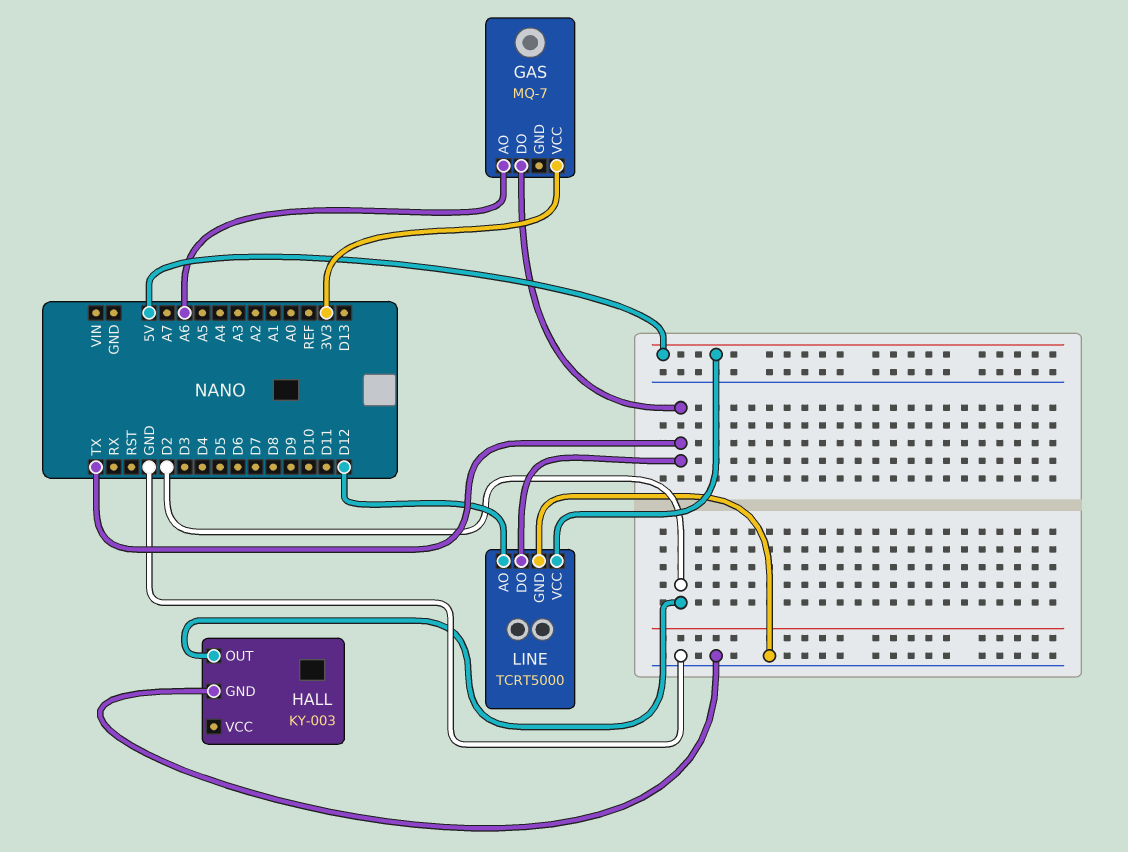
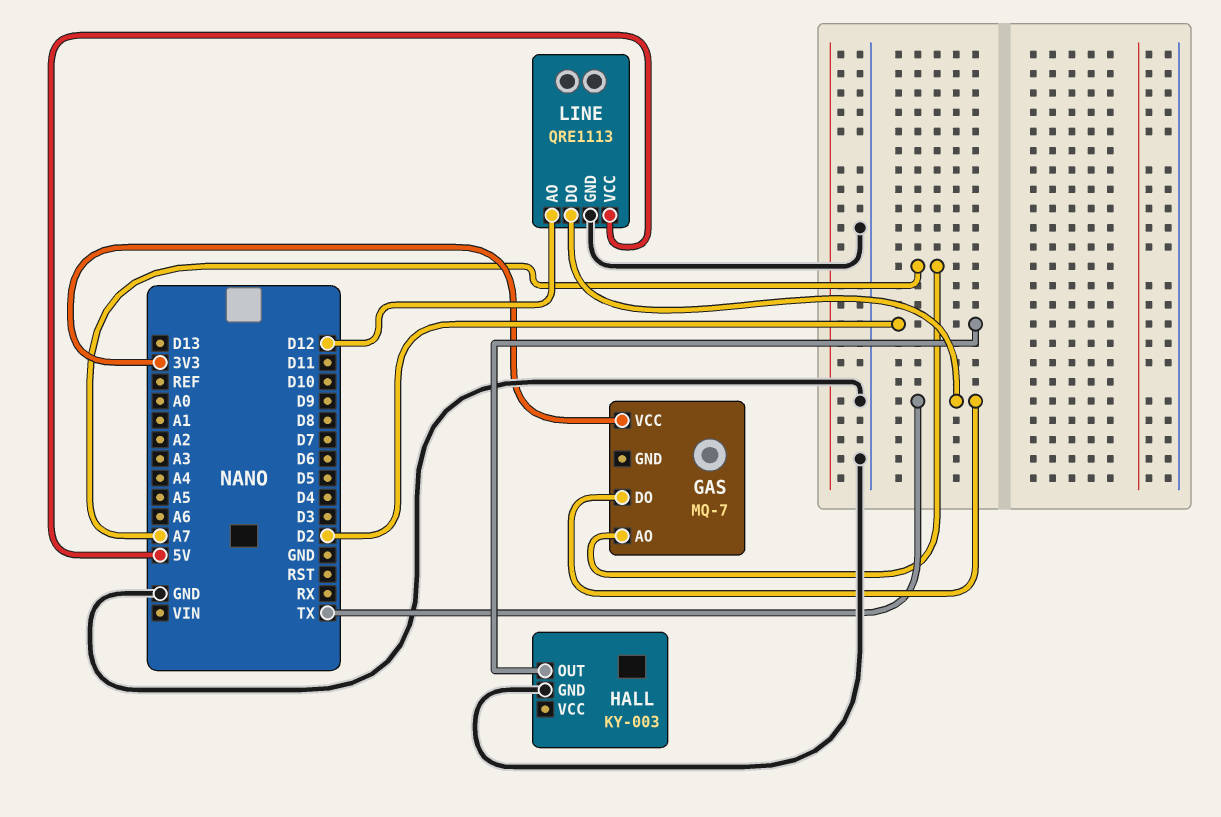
GAS pin AO: A6 -> A7
LINE: TCRT5000 -> QRE1113

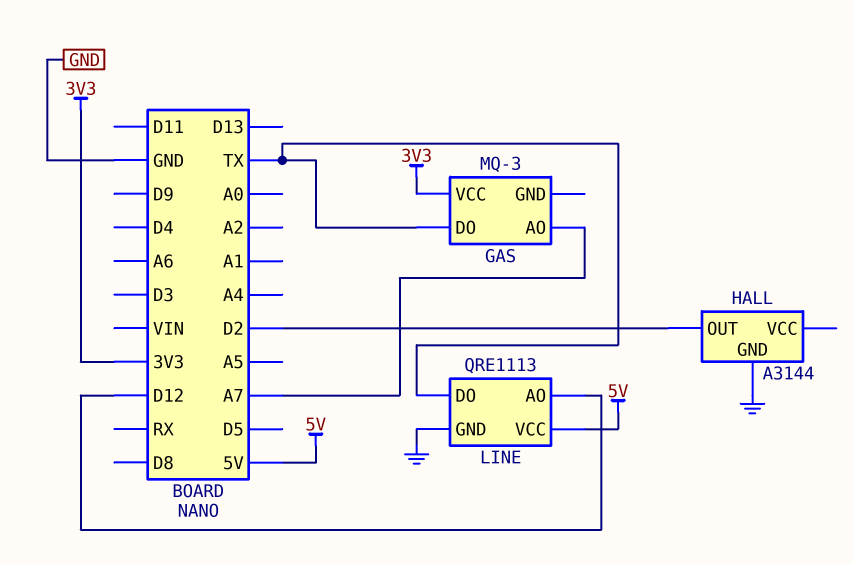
GAS: MQ-7 -> MQ-3
HALL: KY-003 -> A3144

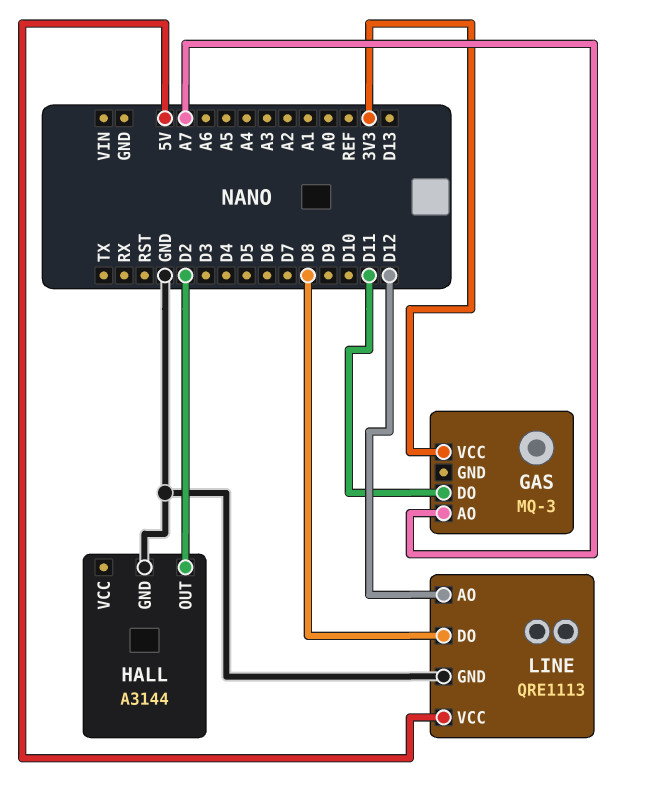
GAS pin DO: TX -> D11
LINE pin DO: TX -> D8

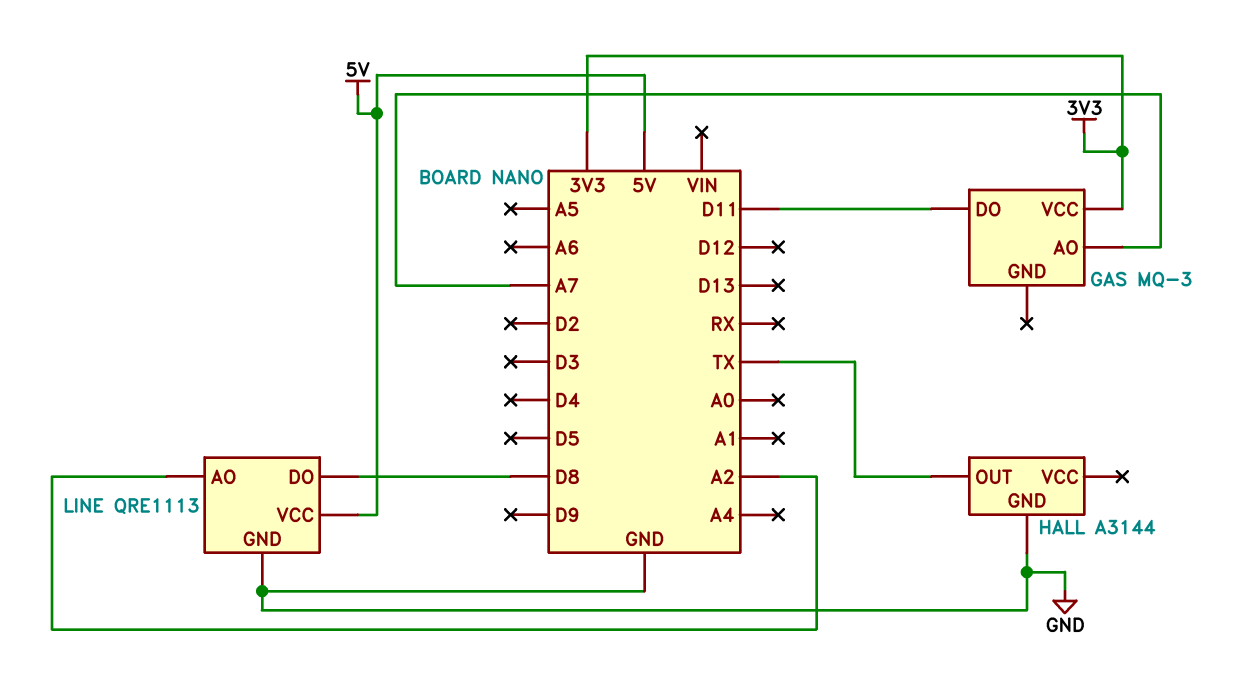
HALL pin OUT: D2 -> TX
LINE pin AO: D12 -> A2

